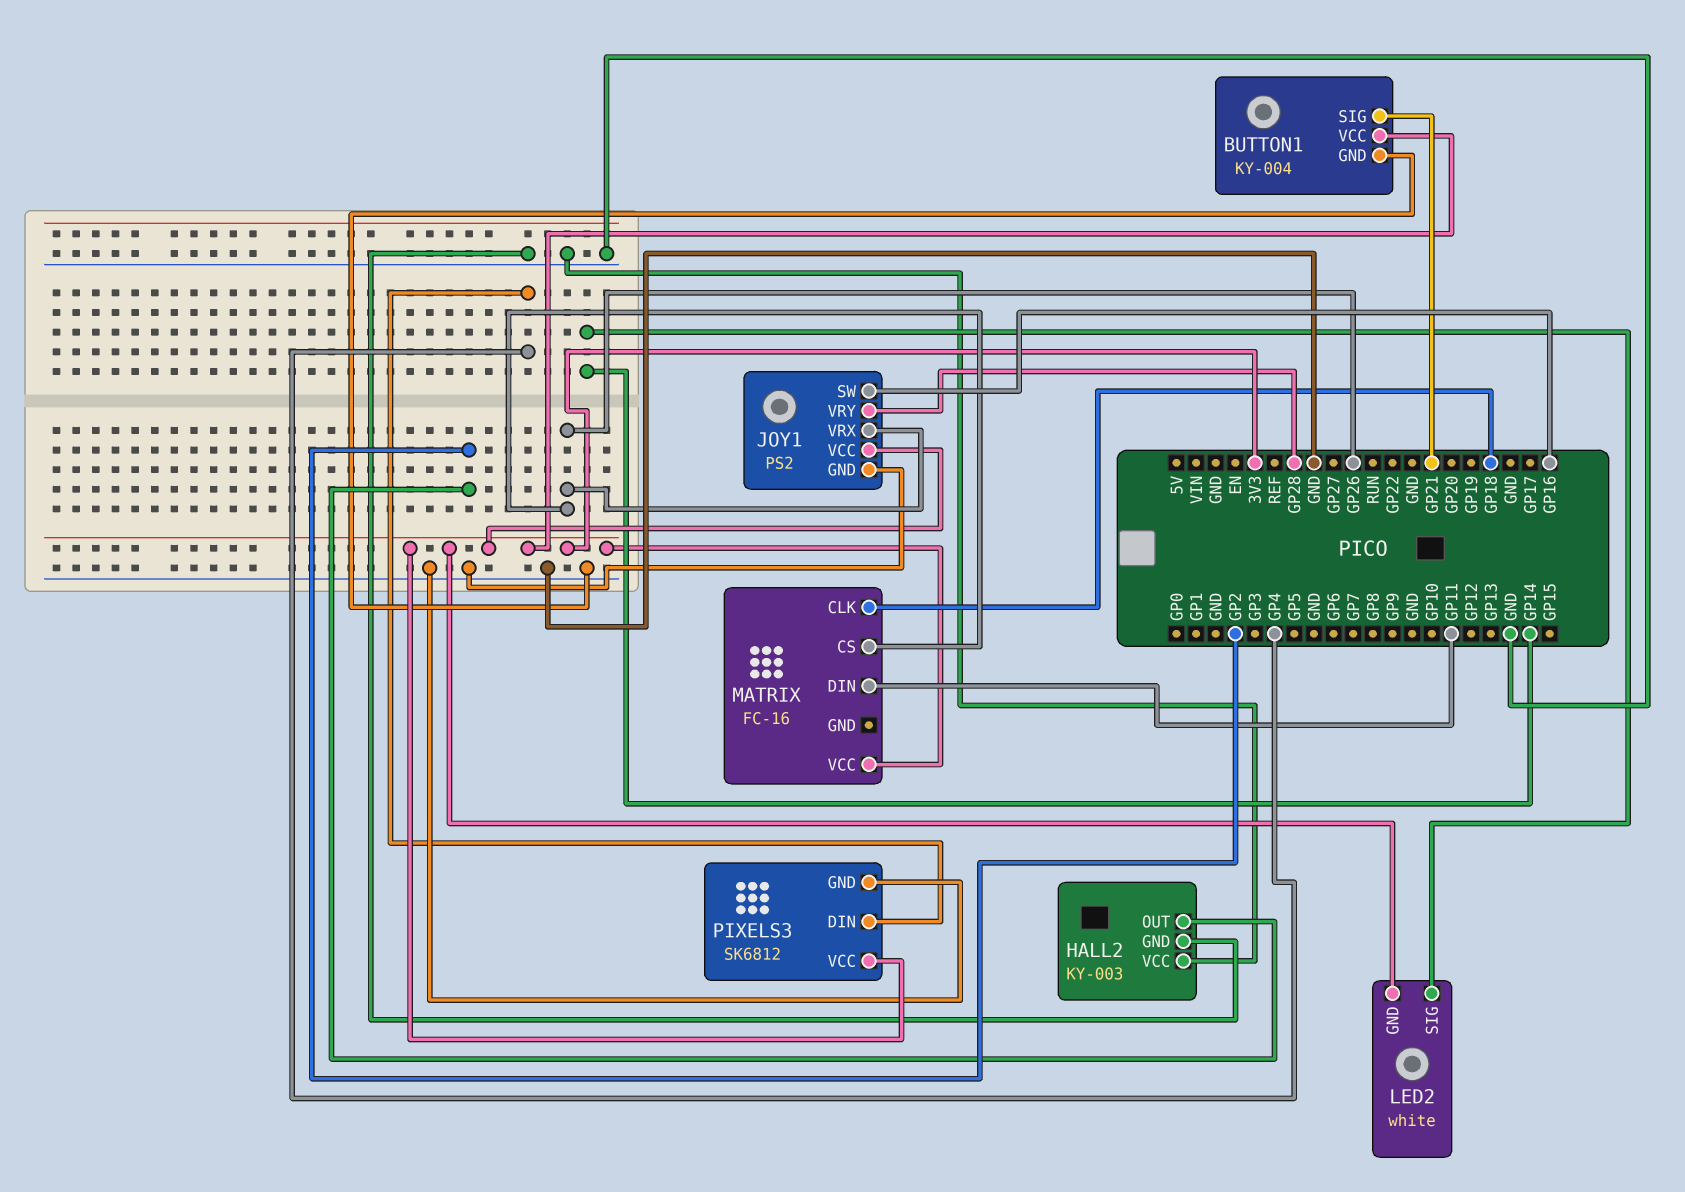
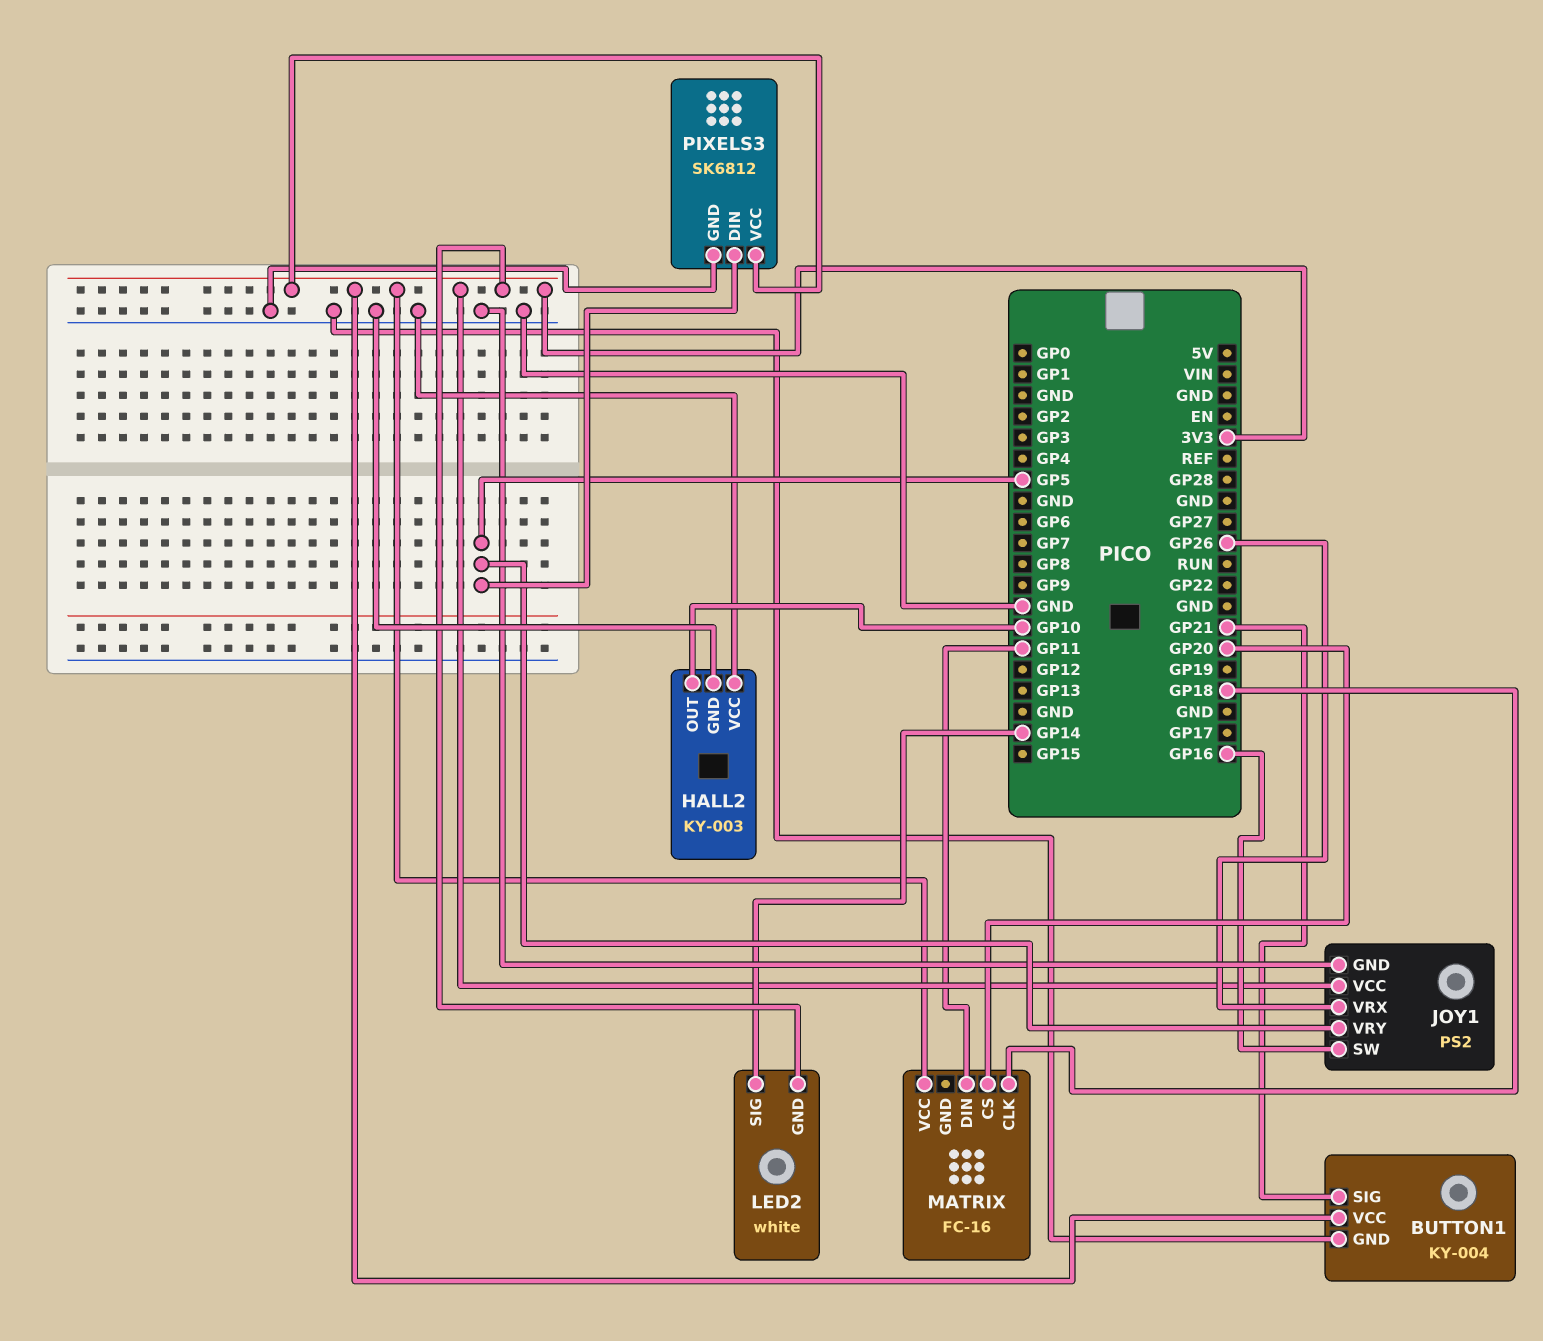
HALL2 pin OUT: GP2 -> GP10
JOY1 pin VRY: GP28 -> GP5
MATRIX pin CS: GP26 -> GP20
PIXELS3 pin DIN: GP4 -> GP5

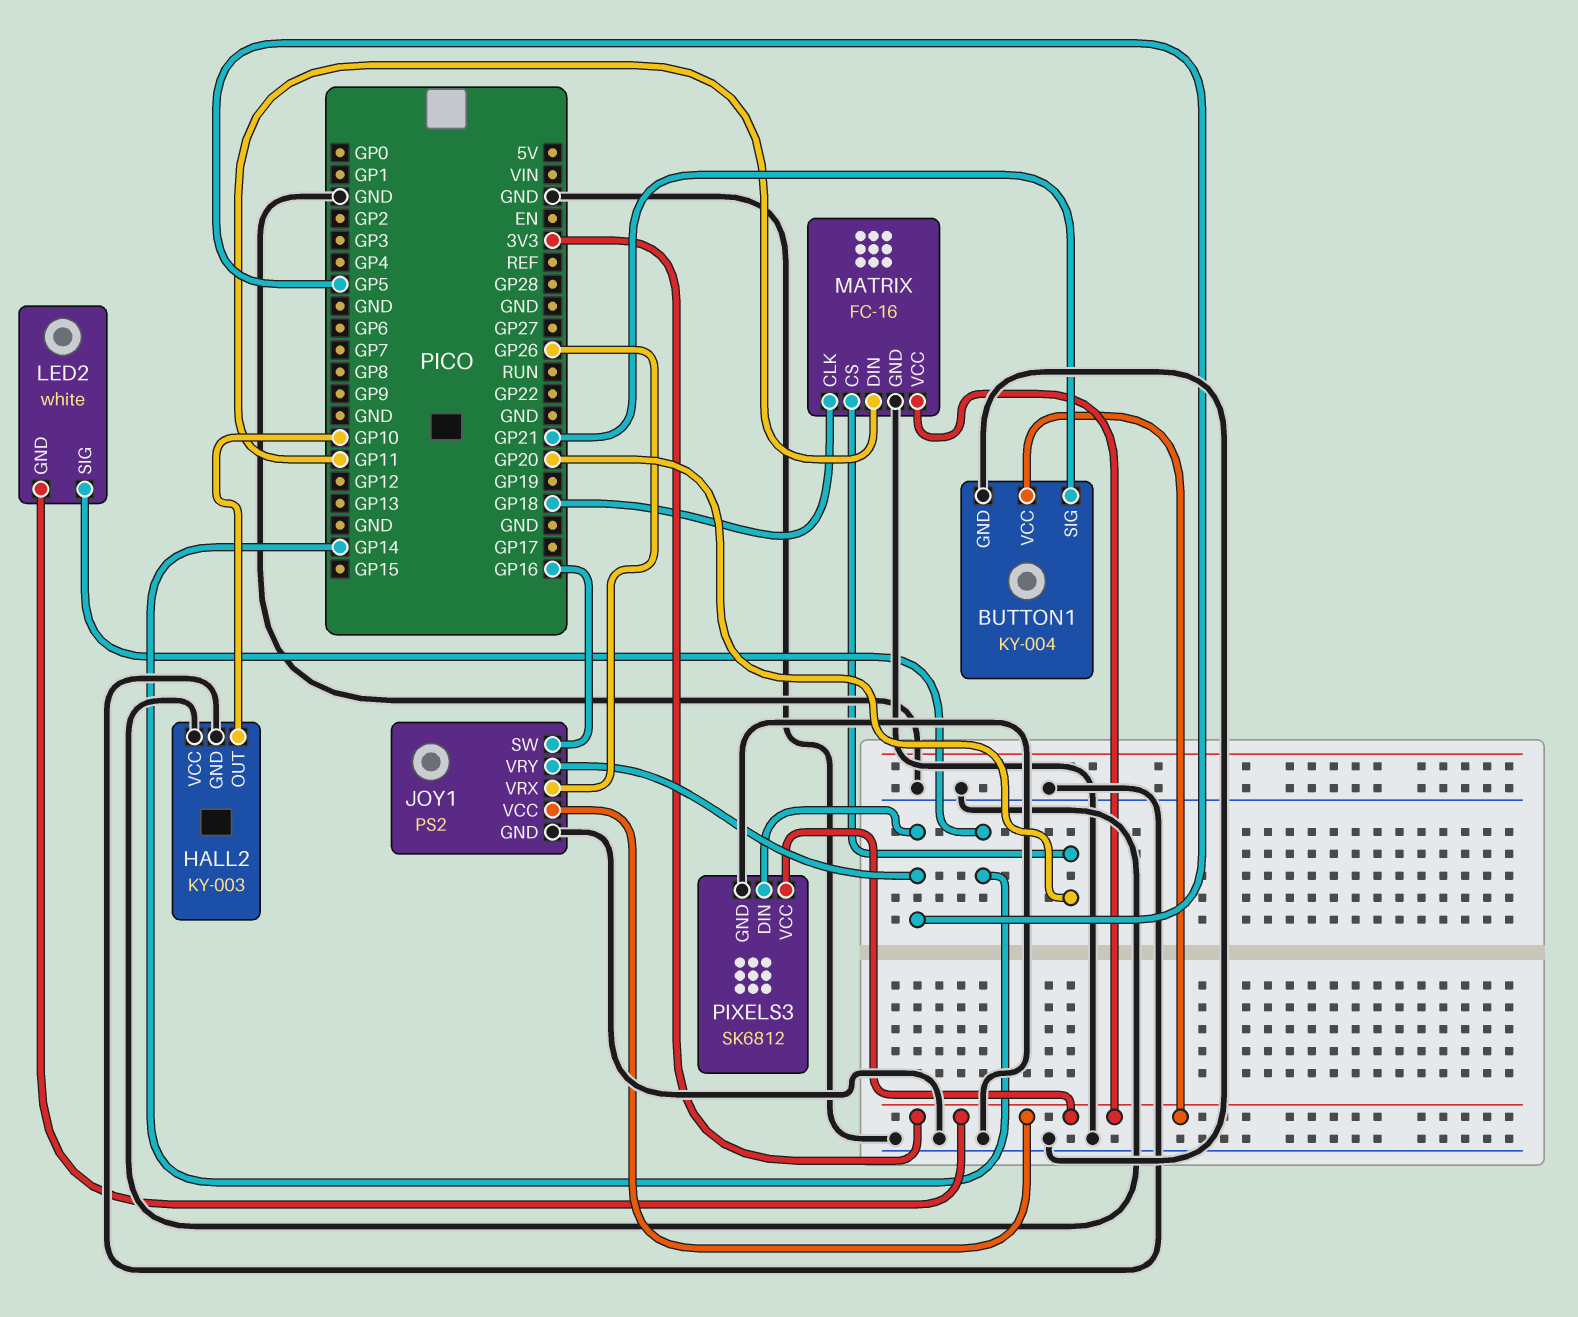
MATRIX pin GND: none -> GND

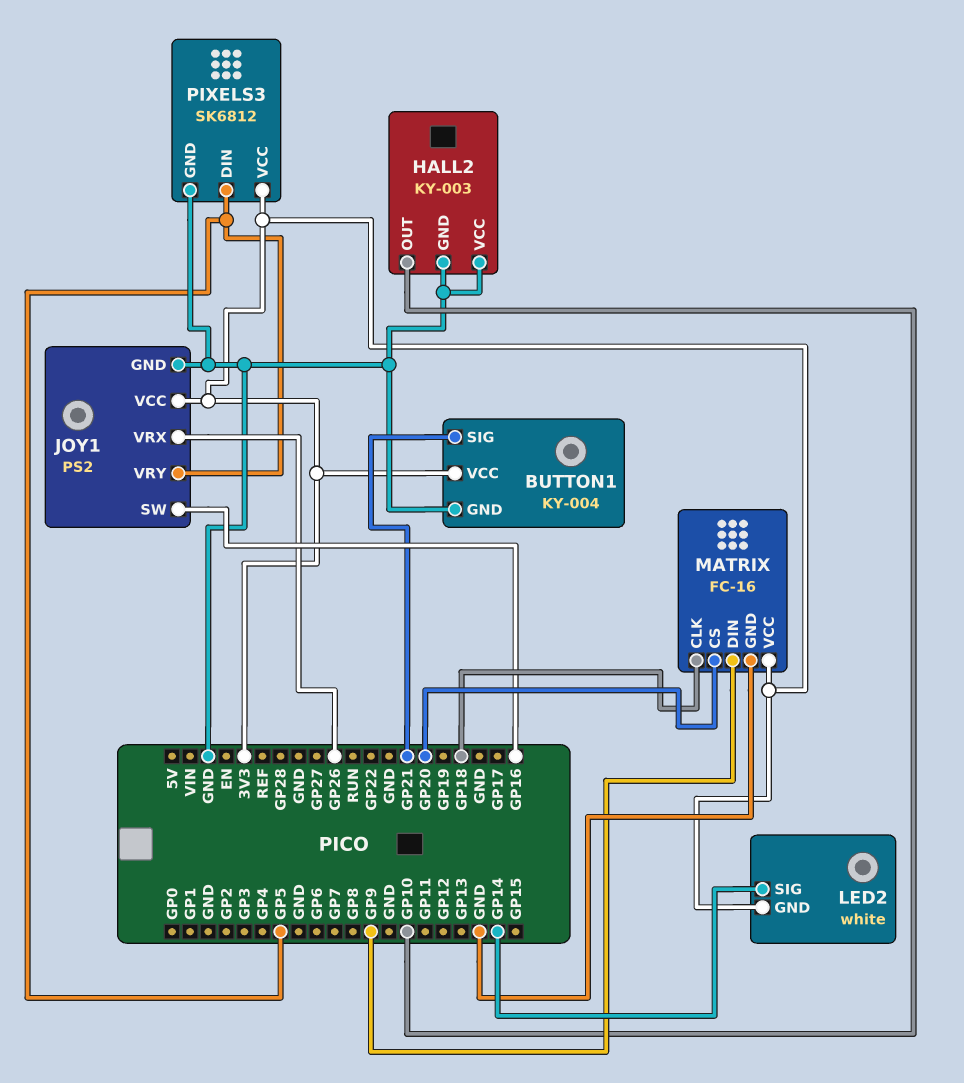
MATRIX pin DIN: GP11 -> GP9

